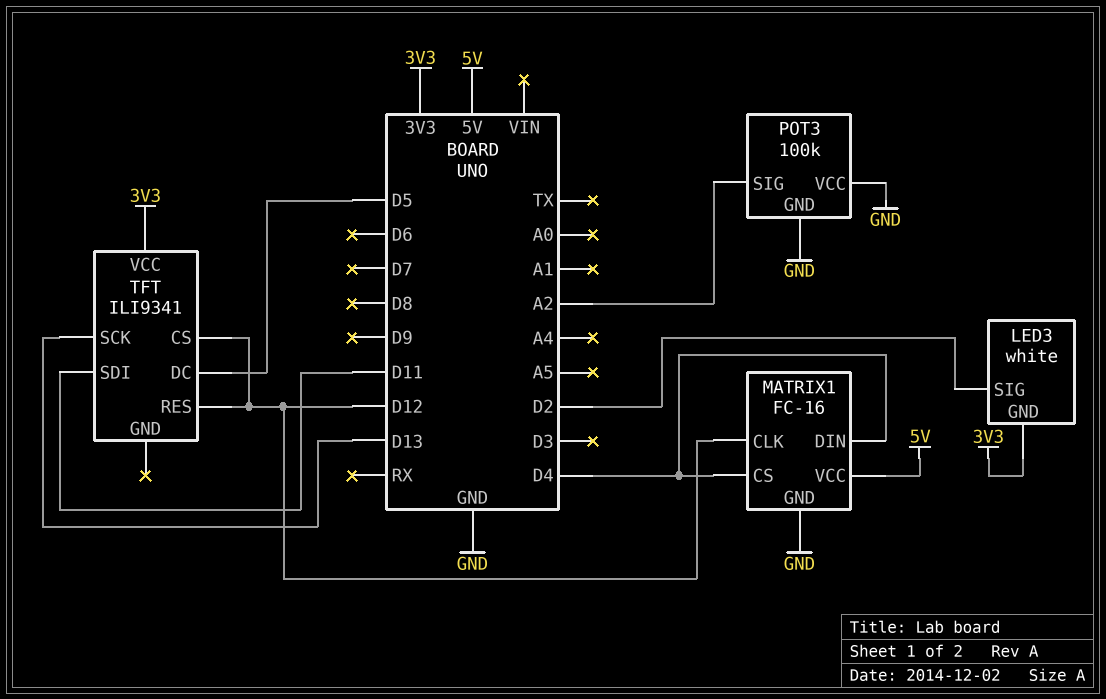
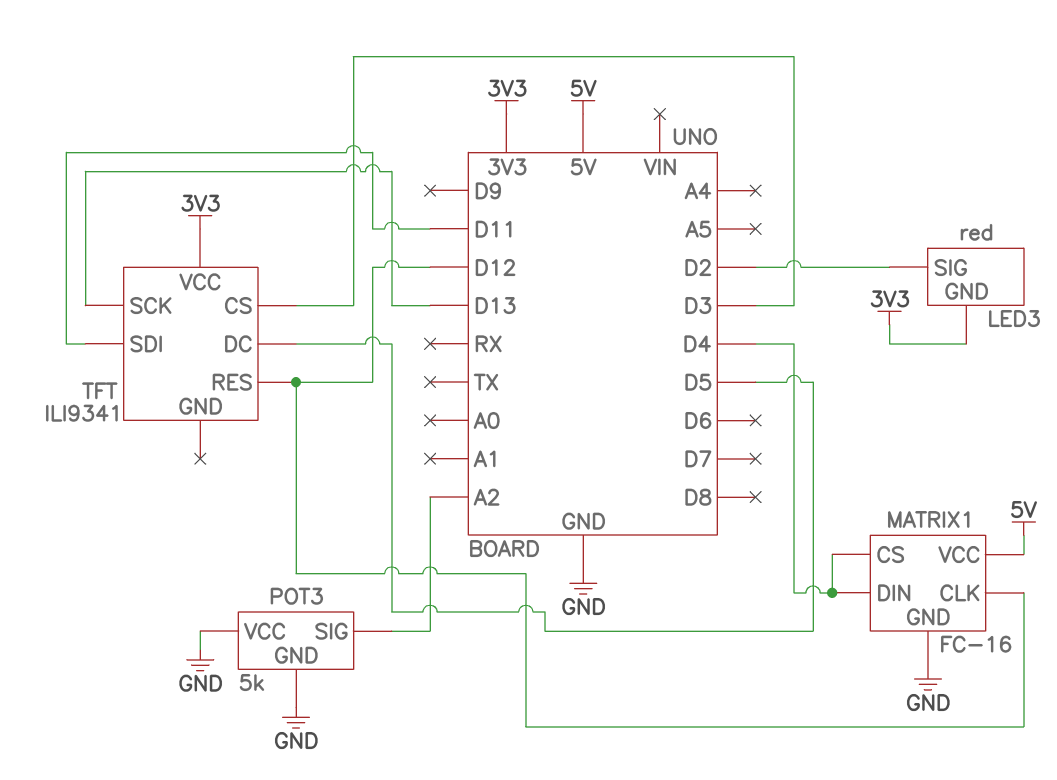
LED3: white -> red
POT3: 100k -> 5k
TFT pin CS: D12 -> D3

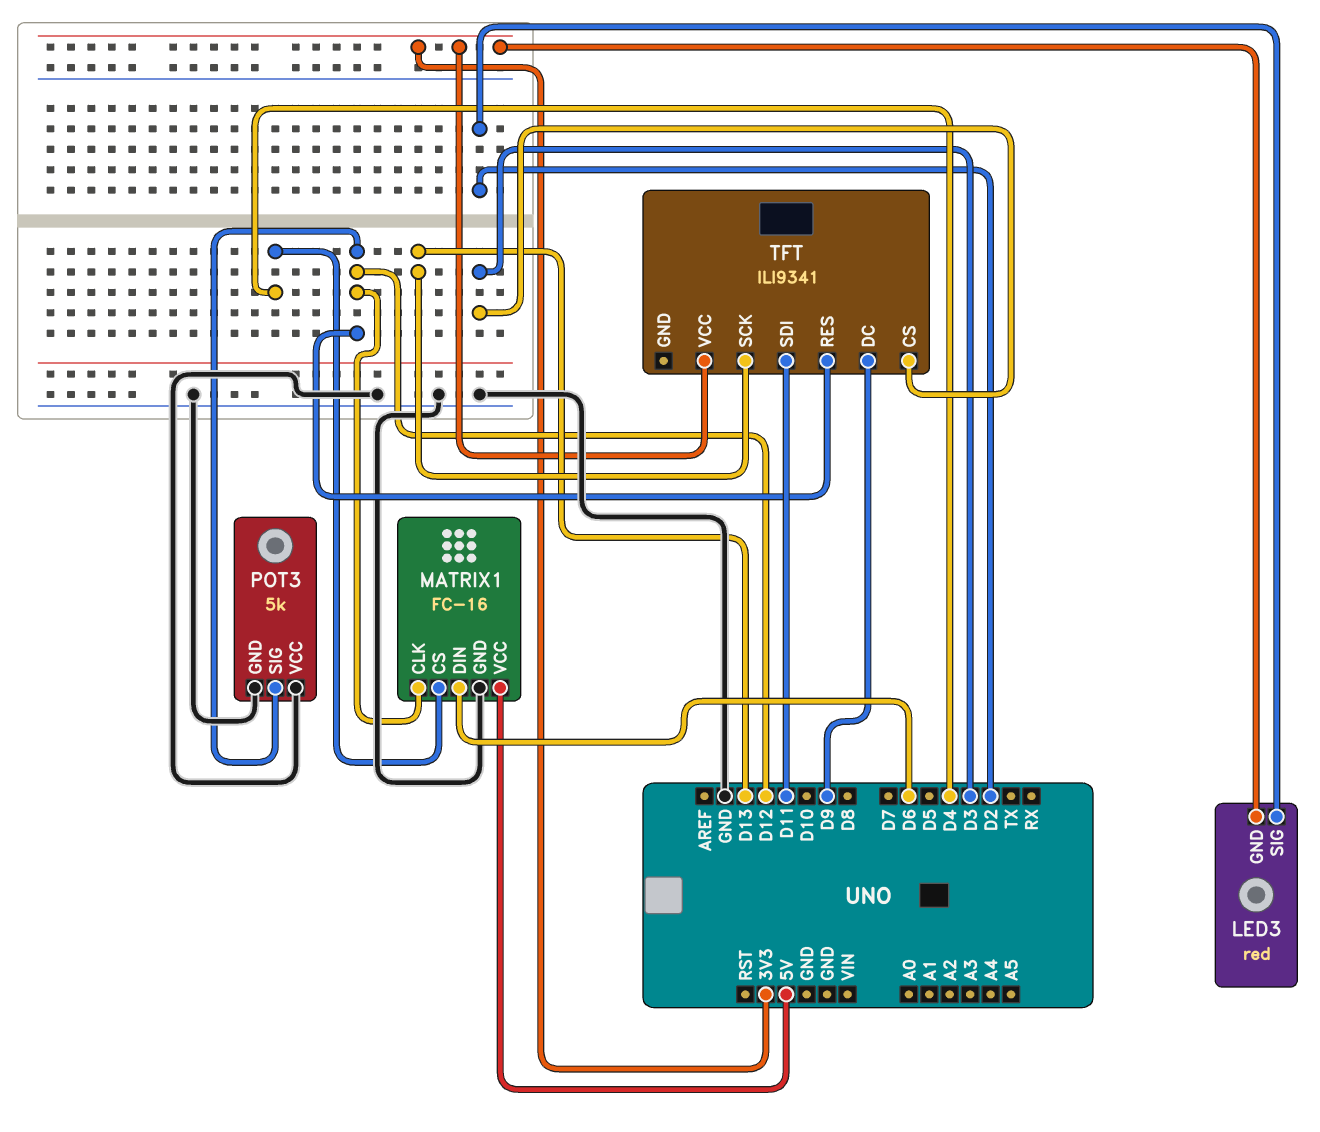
MATRIX1 pin DIN: D4 -> D6
POT3 pin SIG: A2 -> D12
TFT pin DC: D5 -> D9

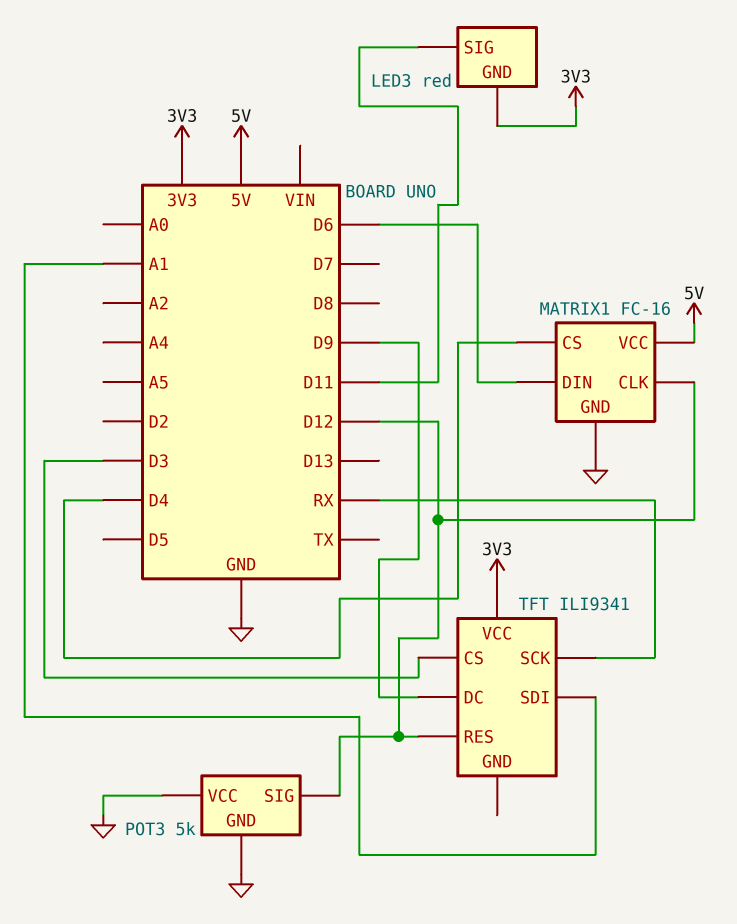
LED3 pin SIG: D2 -> D11
TFT pin SCK: D13 -> RX
TFT pin SDI: D11 -> A1

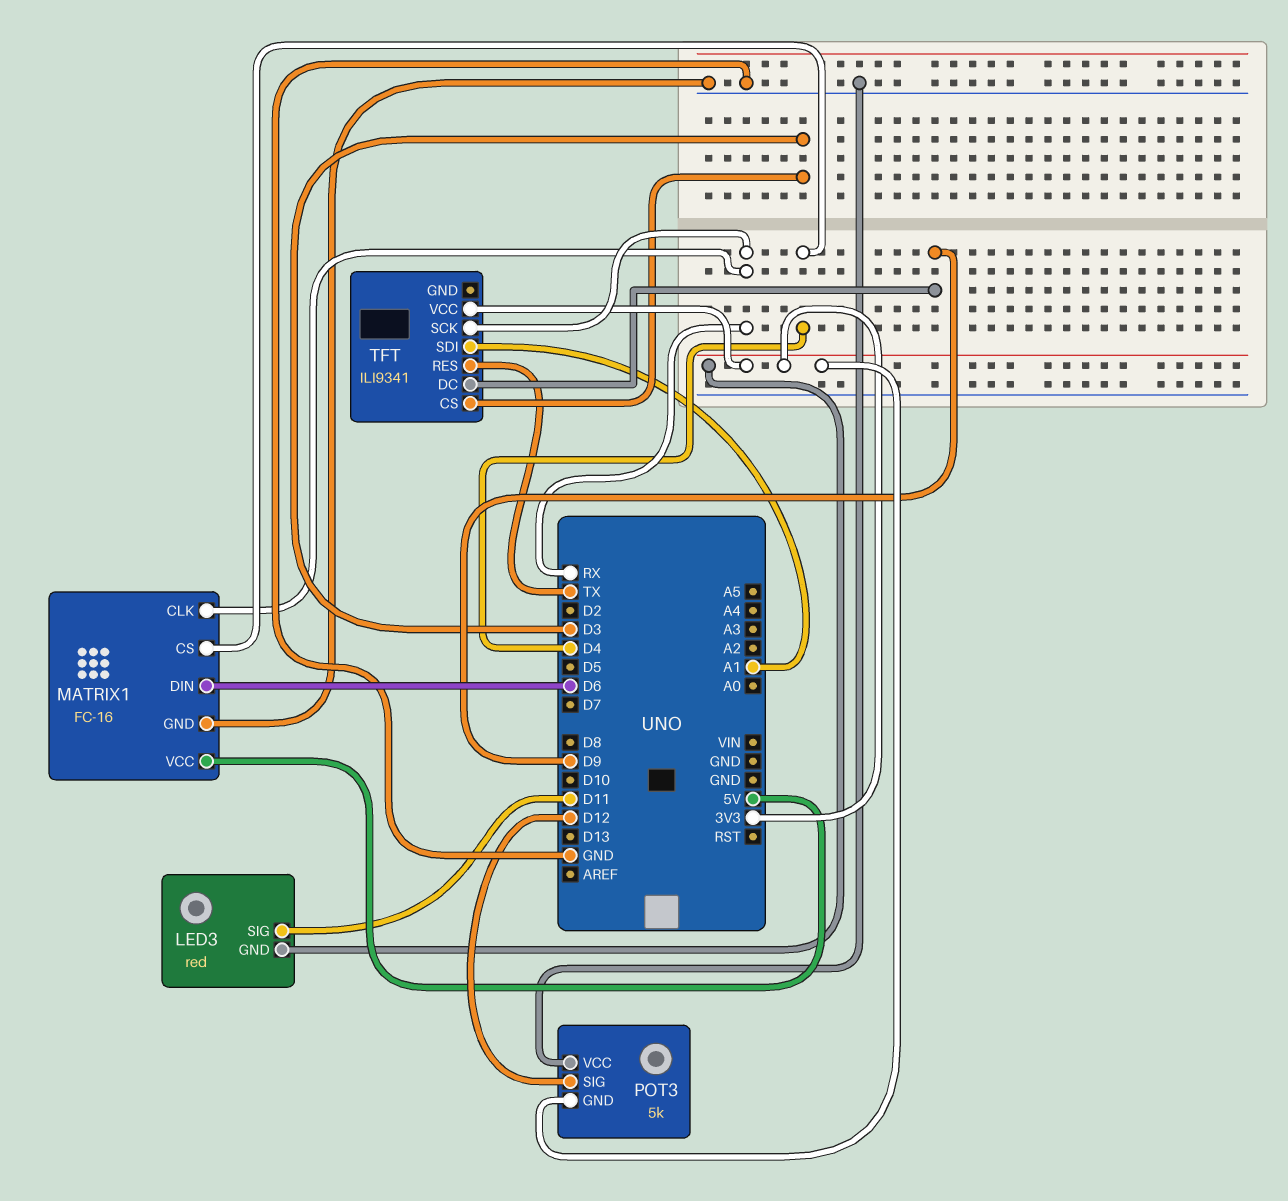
MATRIX1 pin CLK: D12 -> RX
POT3 pin GND: GND -> 3V3
TFT pin RES: D12 -> TX

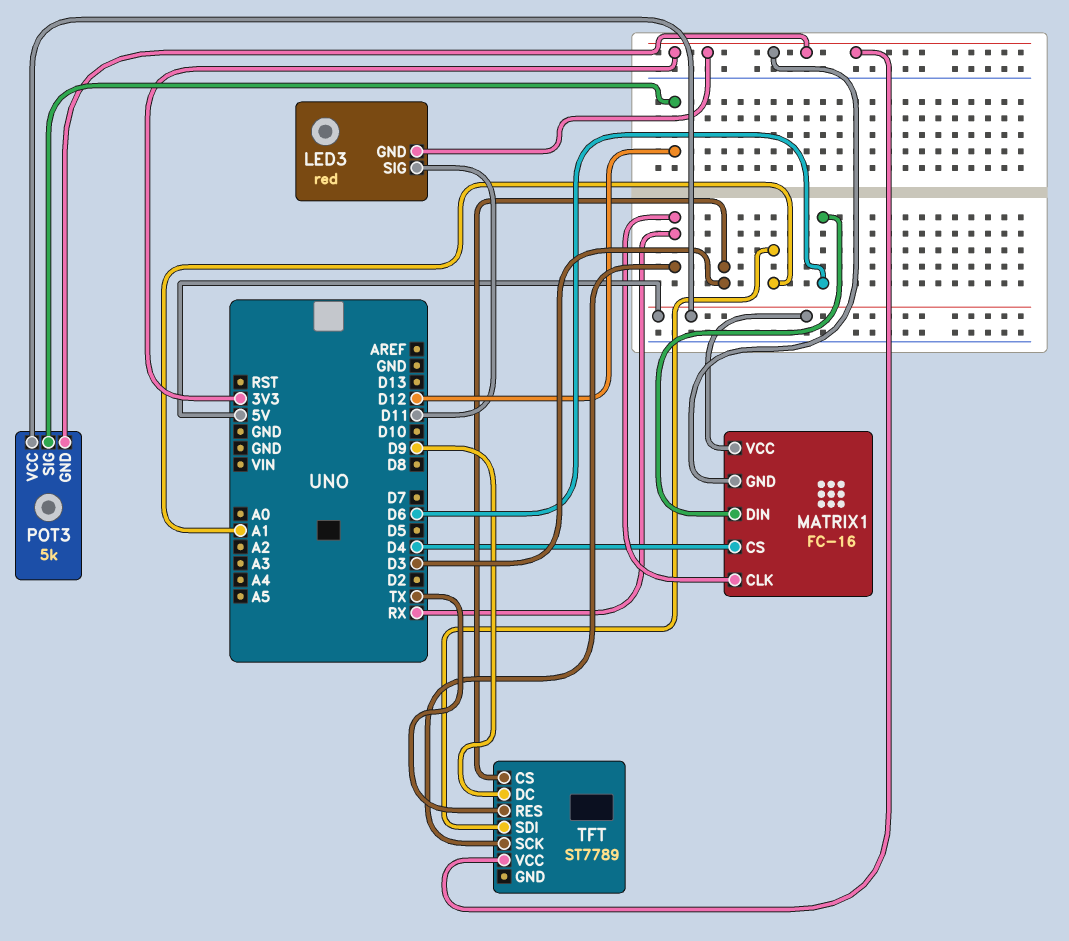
MATRIX1 pin GND: GND -> 3V3
POT3 pin VCC: GND -> 5V
TFT: ILI9341 -> ST7789

